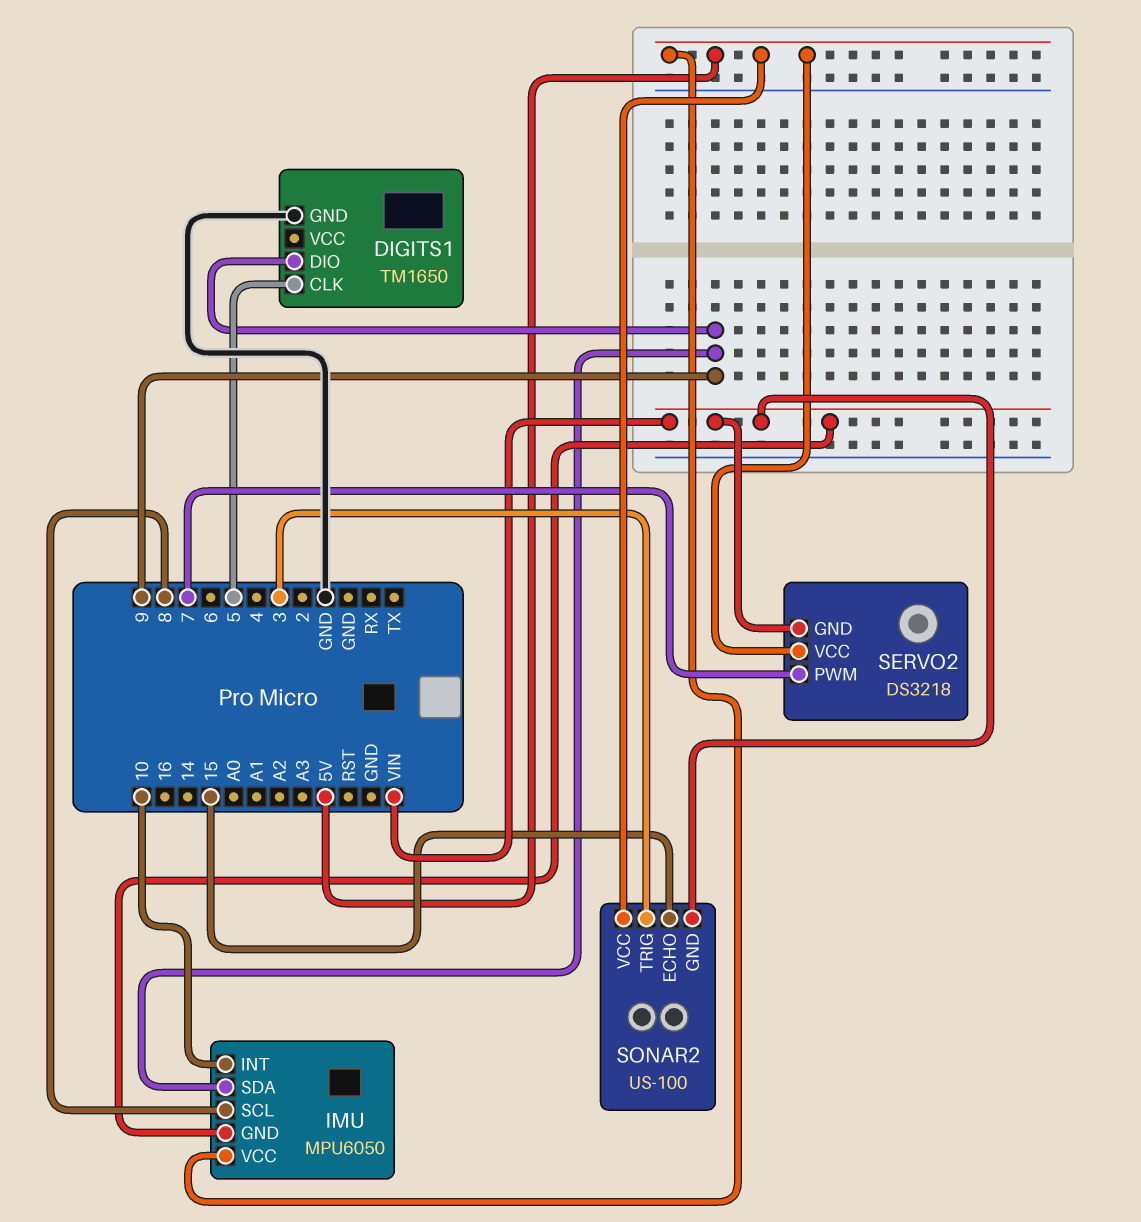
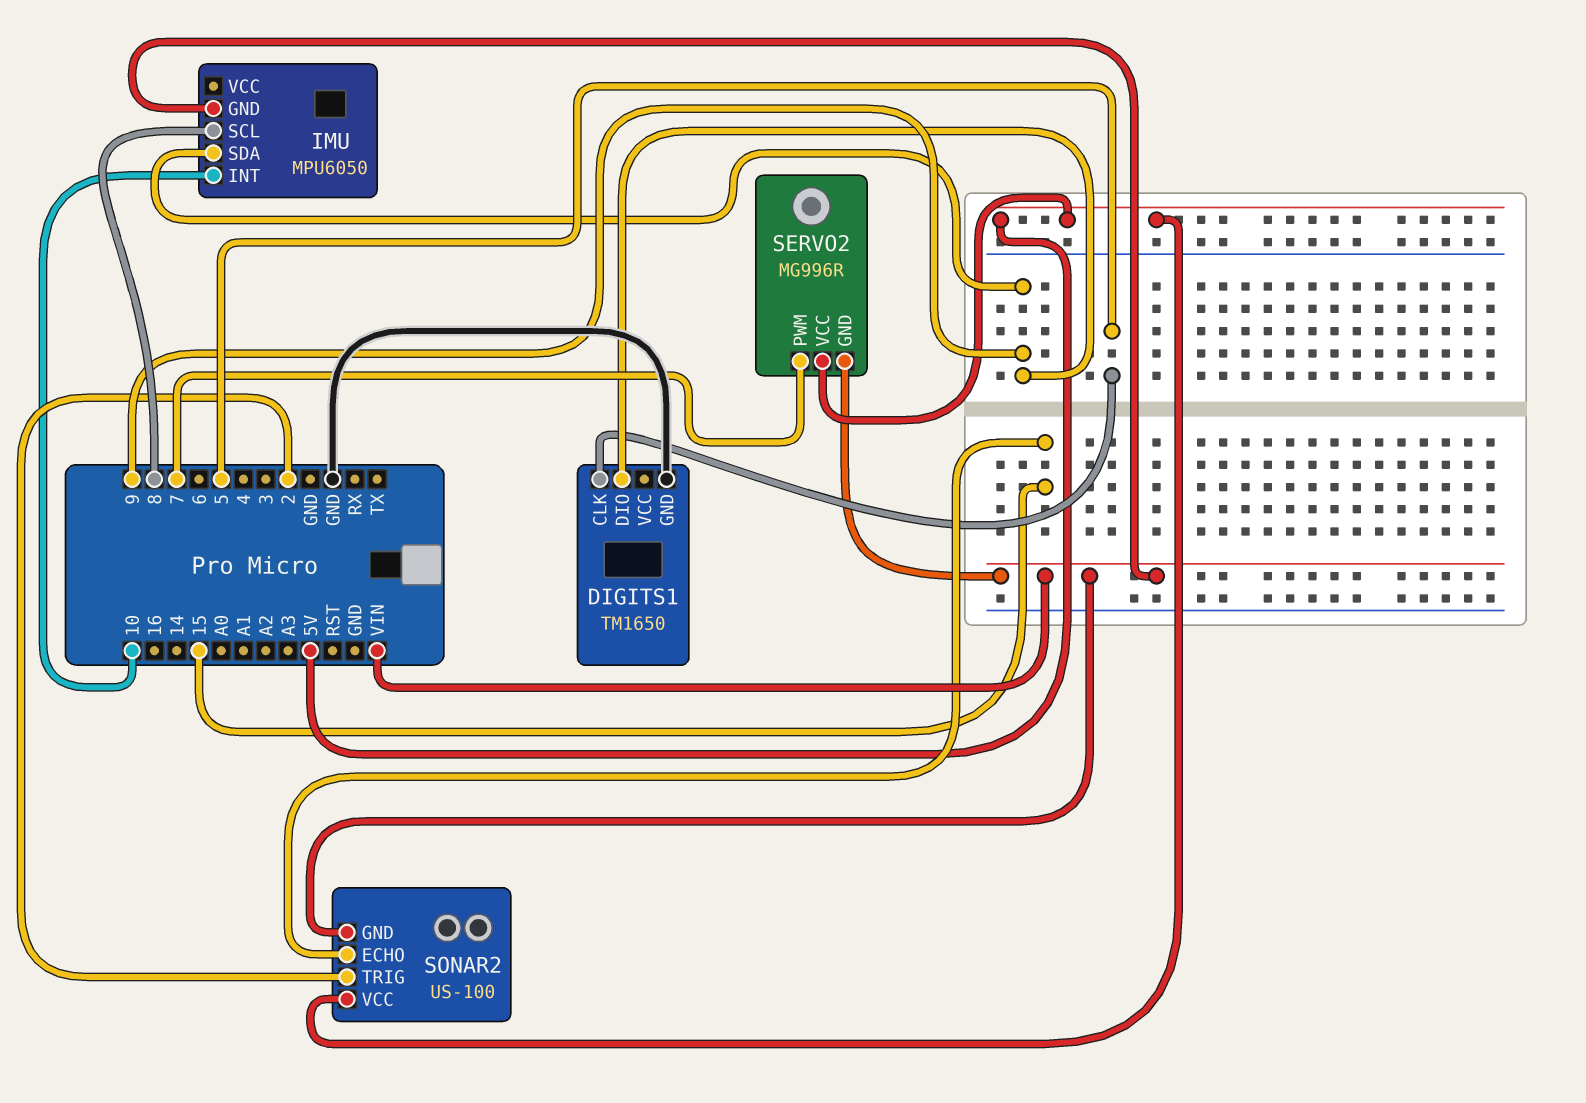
IMU pin VCC: 5V -> none
SERVO2: DS3218 -> MG996R
SONAR2 pin TRIG: 3 -> 2

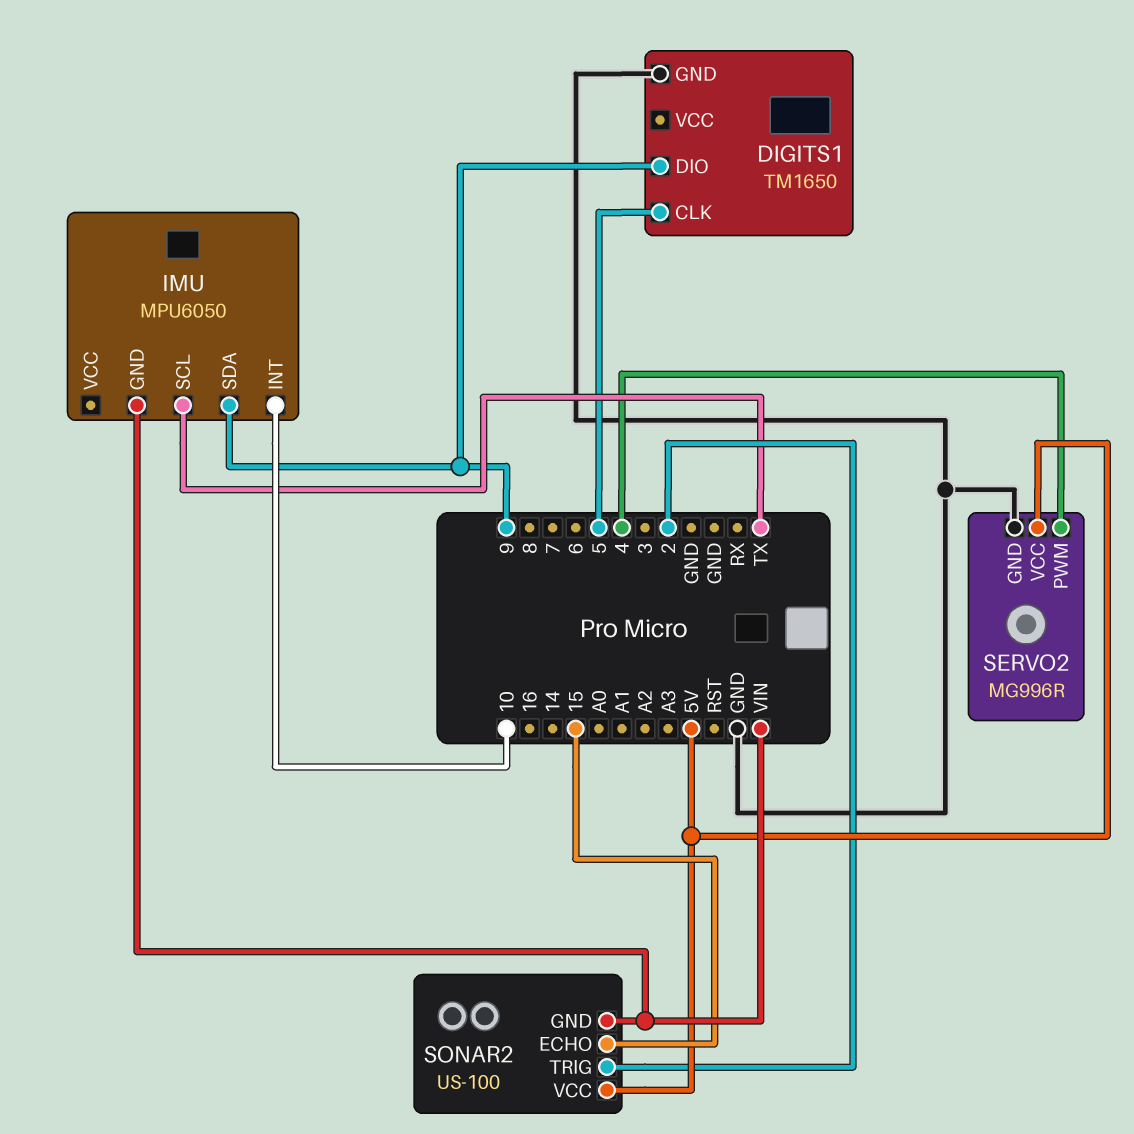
IMU pin SCL: 8 -> TX
SERVO2 pin GND: VIN -> GND
SERVO2 pin PWM: 7 -> 4

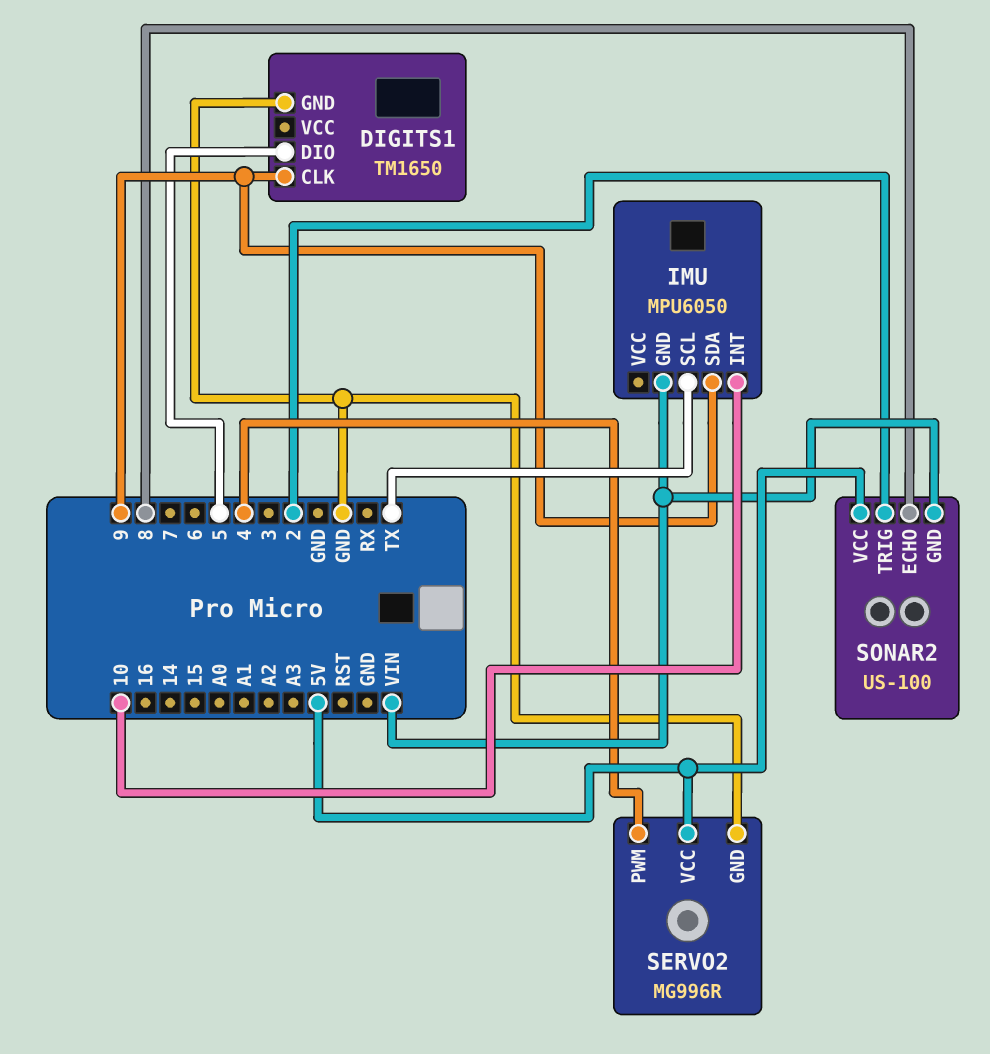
DIGITS1 pin CLK: 5 -> 9
DIGITS1 pin DIO: 9 -> 5
SONAR2 pin ECHO: 15 -> 8

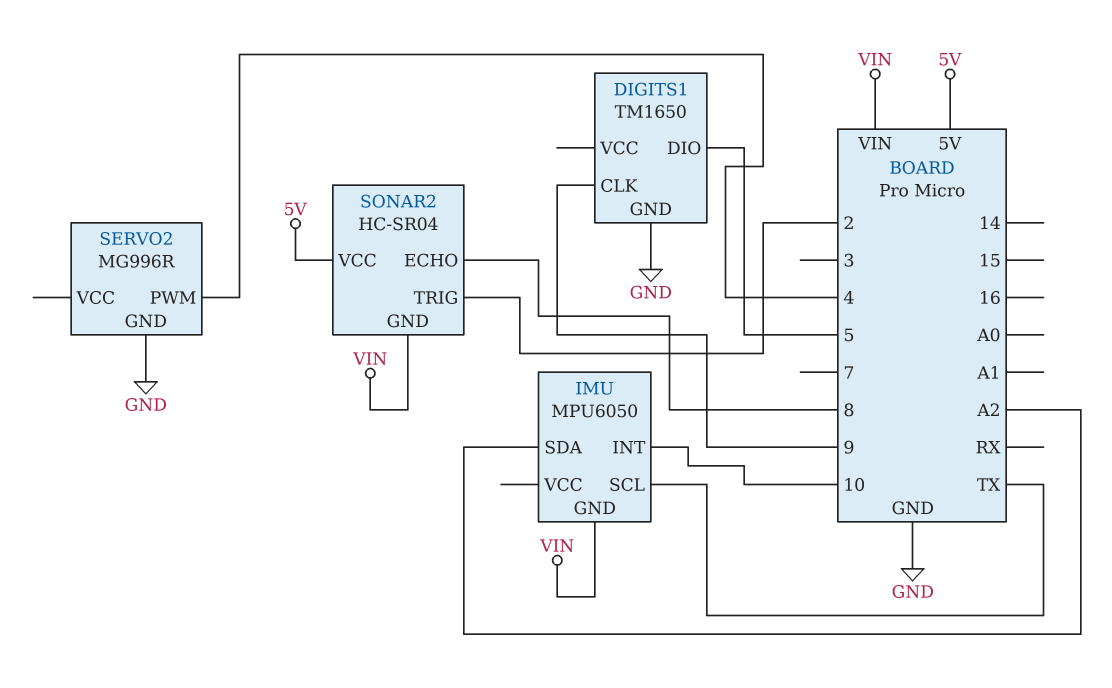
IMU pin SDA: 9 -> A2
SERVO2 pin VCC: 5V -> none
SONAR2: US-100 -> HC-SR04

